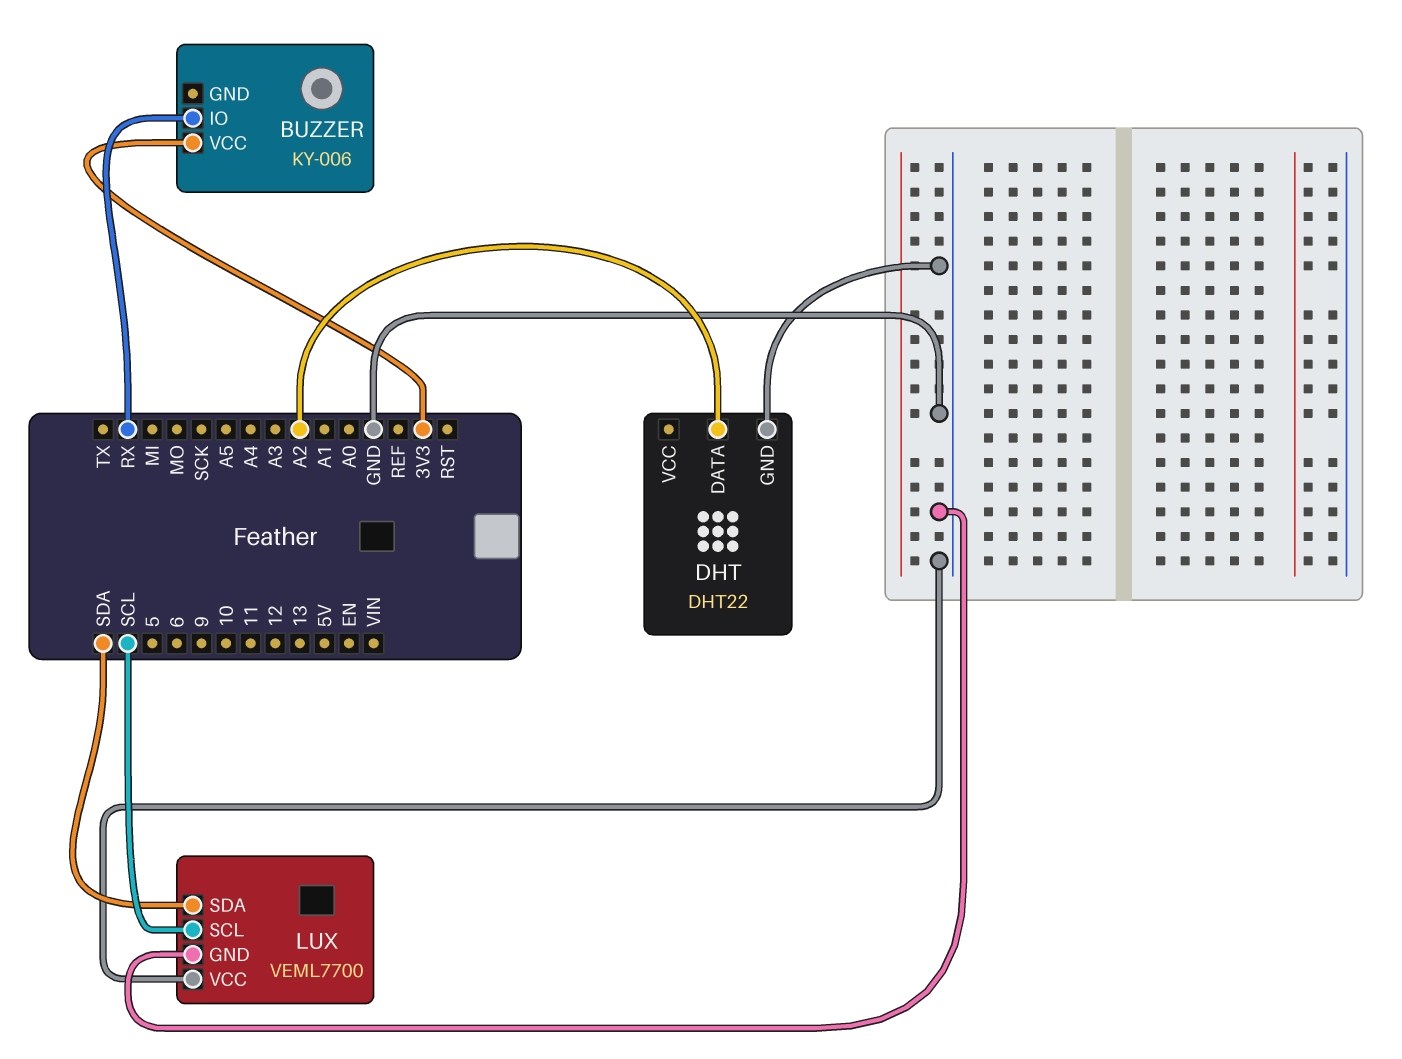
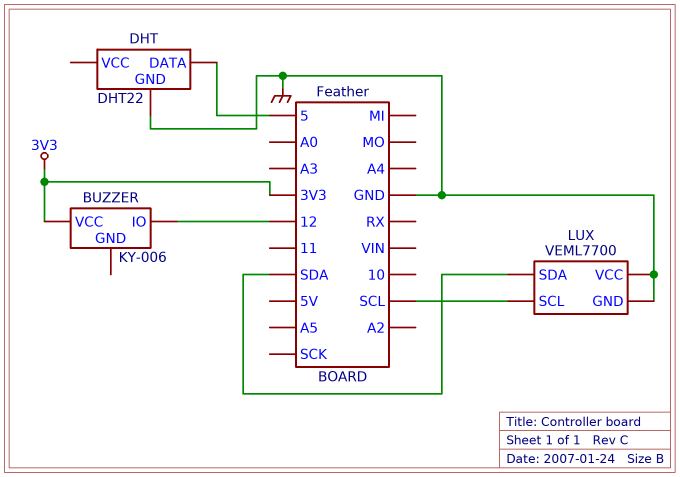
BUZZER pin IO: RX -> 12
DHT pin DATA: A2 -> 5

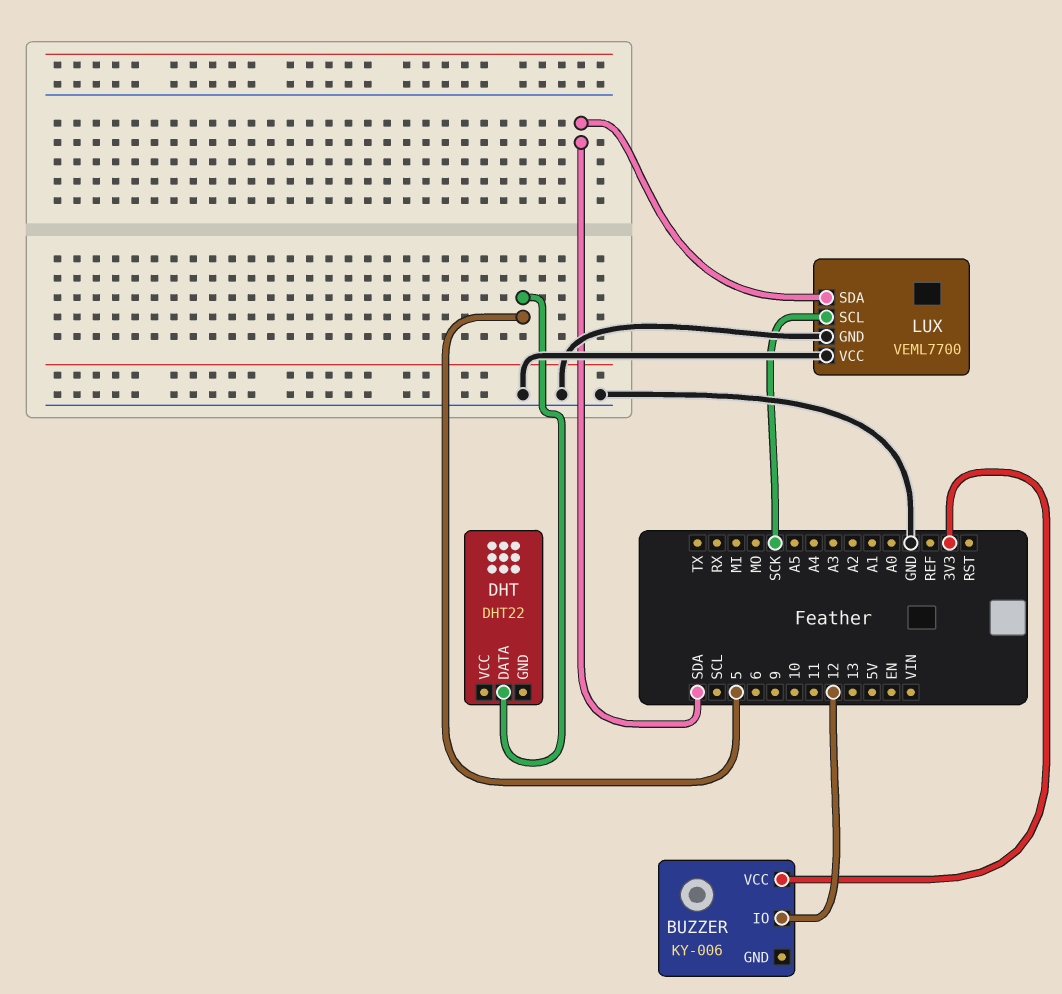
DHT pin GND: GND -> none
LUX pin SCL: SCL -> SCK

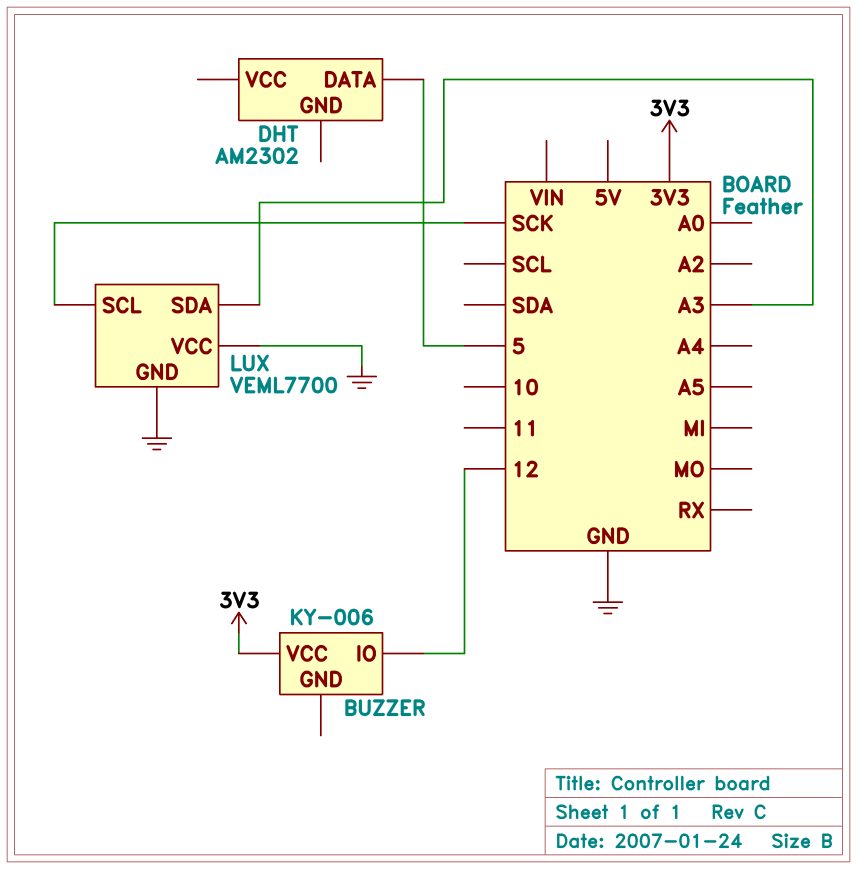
DHT: DHT22 -> AM2302
LUX pin SDA: SDA -> A3

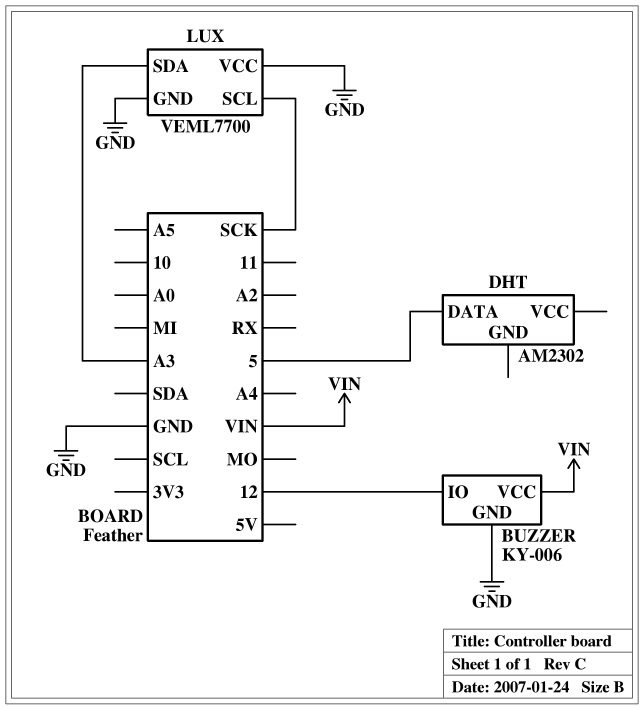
BUZZER pin GND: none -> GND
BUZZER pin VCC: 3V3 -> VIN

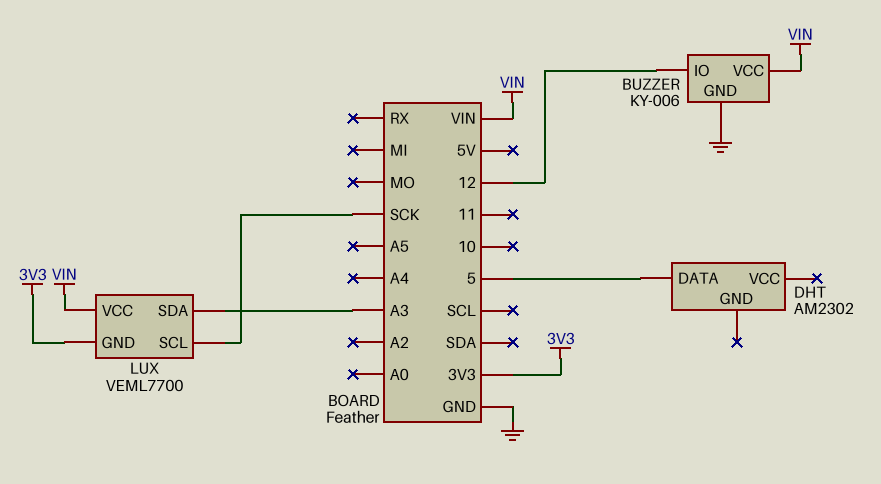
LUX pin GND: GND -> 3V3
LUX pin VCC: GND -> VIN

